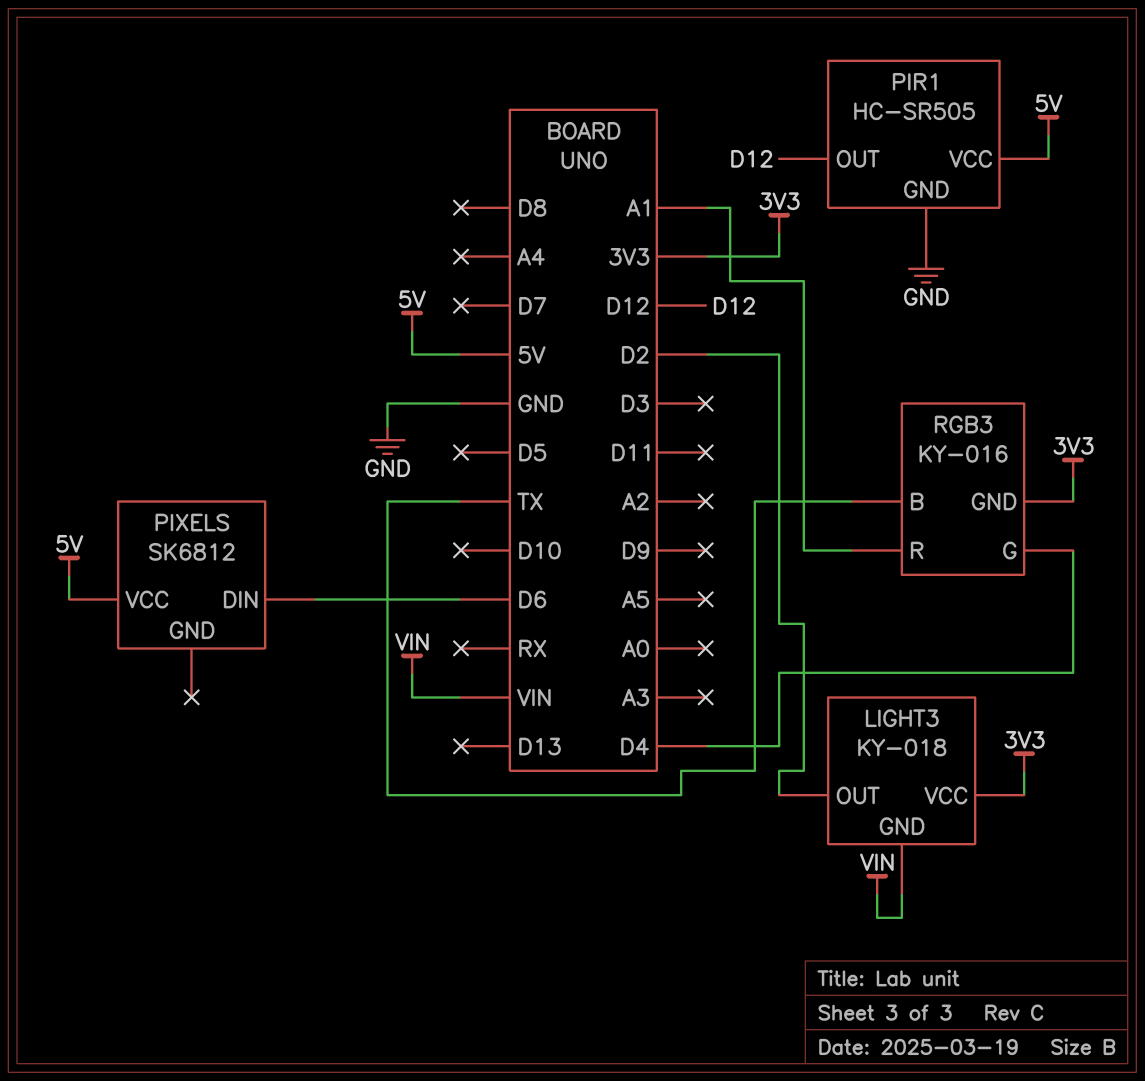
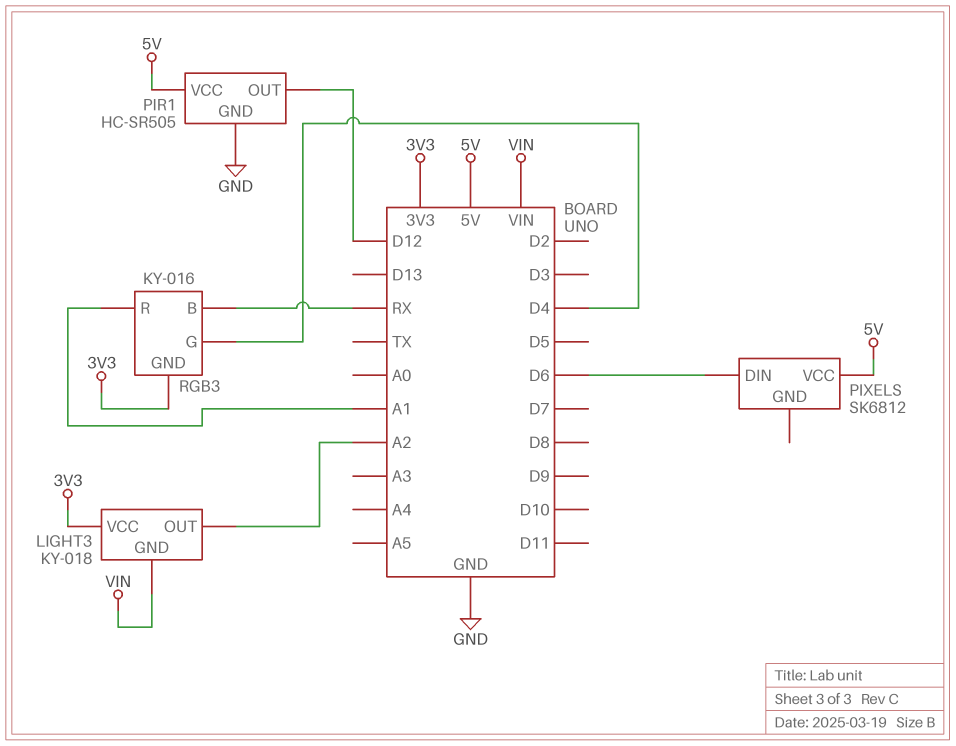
LIGHT3 pin OUT: D2 -> A2
RGB3 pin B: TX -> RX

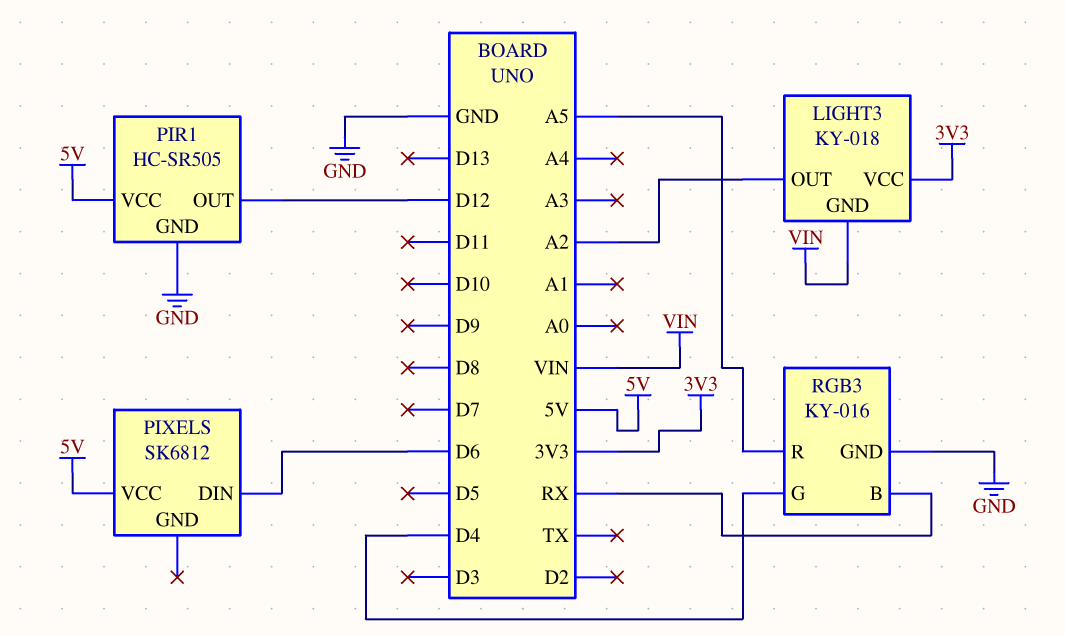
RGB3 pin GND: 3V3 -> GND
RGB3 pin R: A1 -> A5

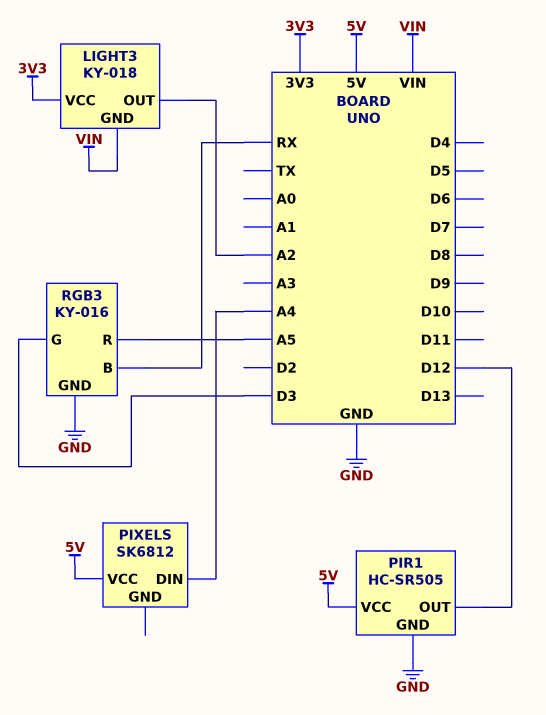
PIXELS pin DIN: D6 -> A4
RGB3 pin G: D4 -> D3

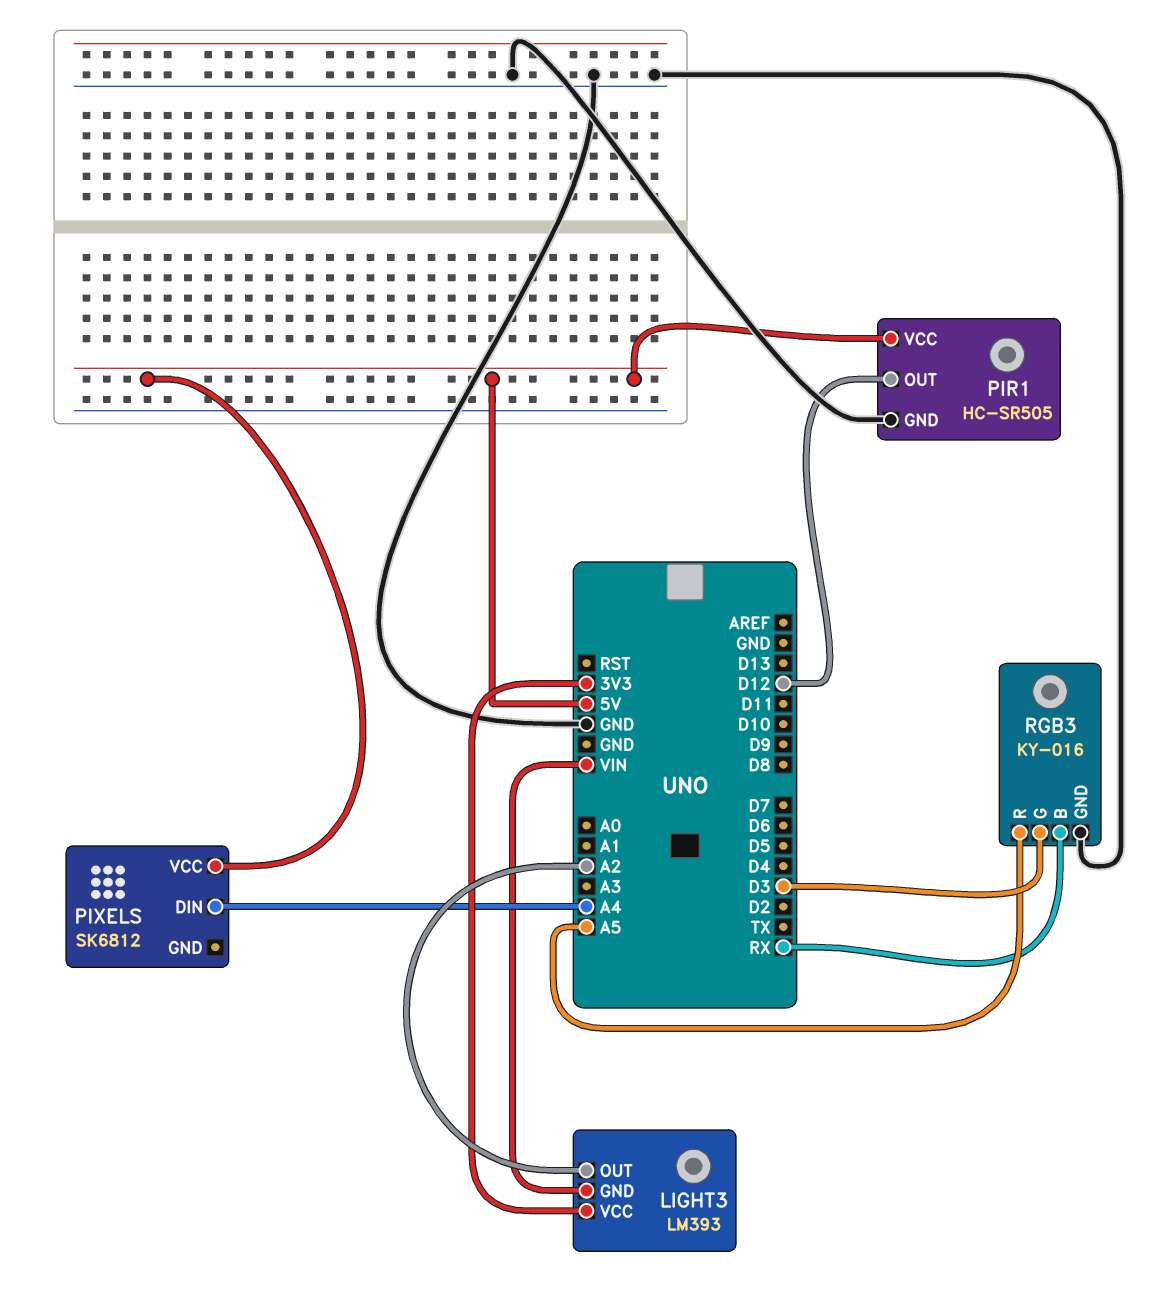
LIGHT3: KY-018 -> LM393

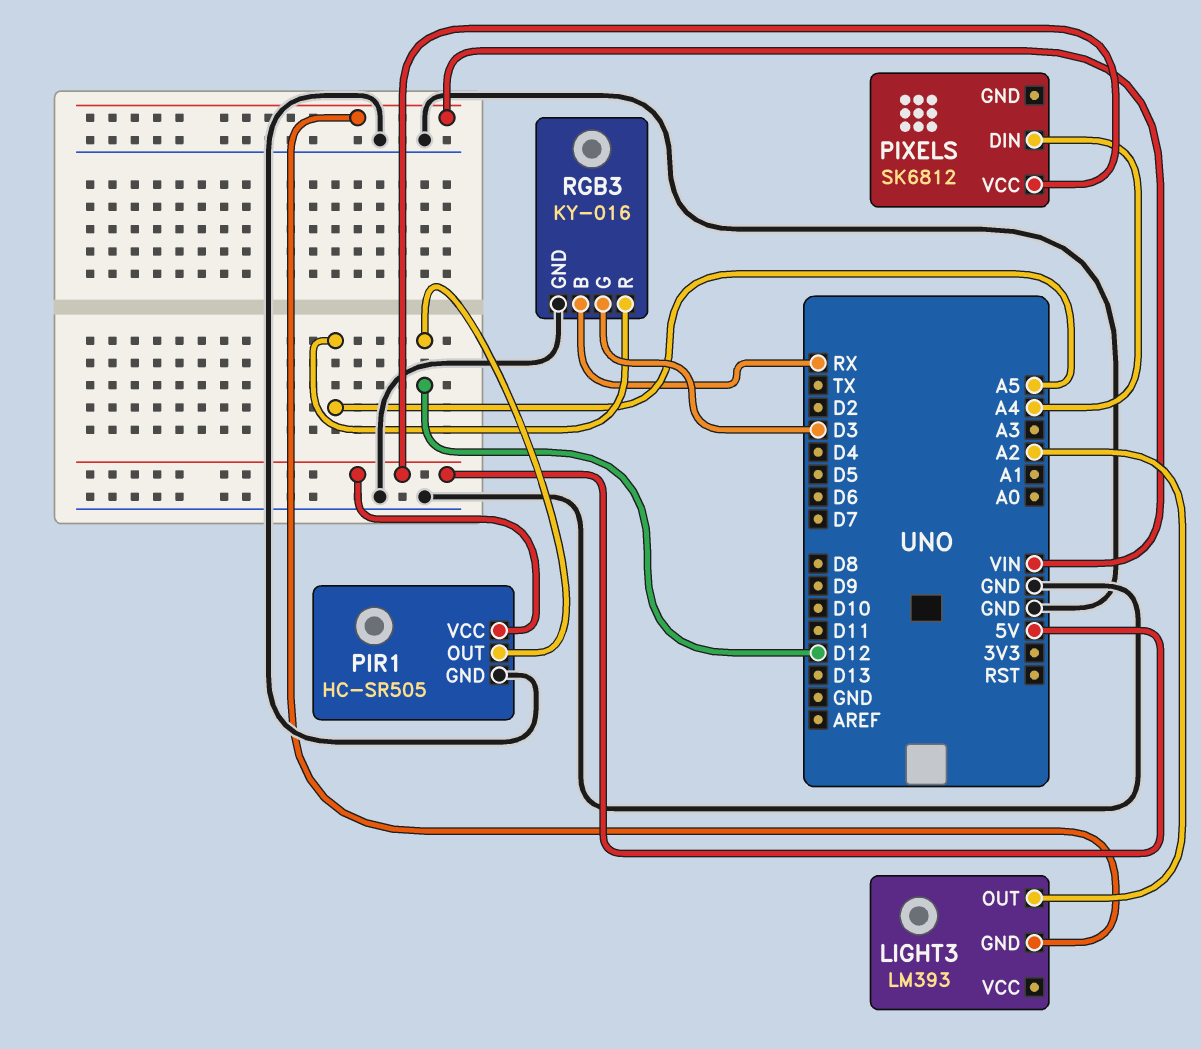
LIGHT3 pin VCC: 3V3 -> none

